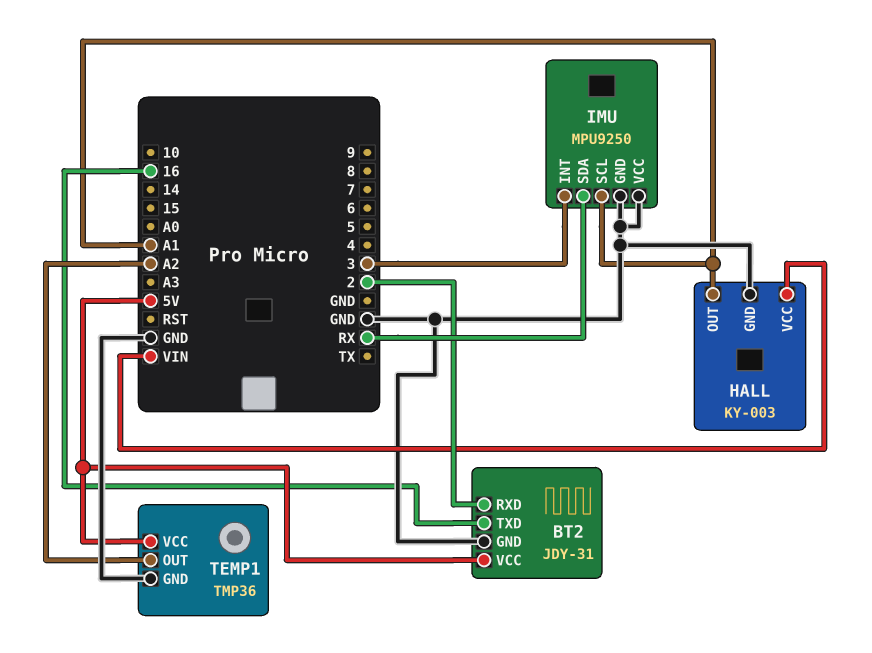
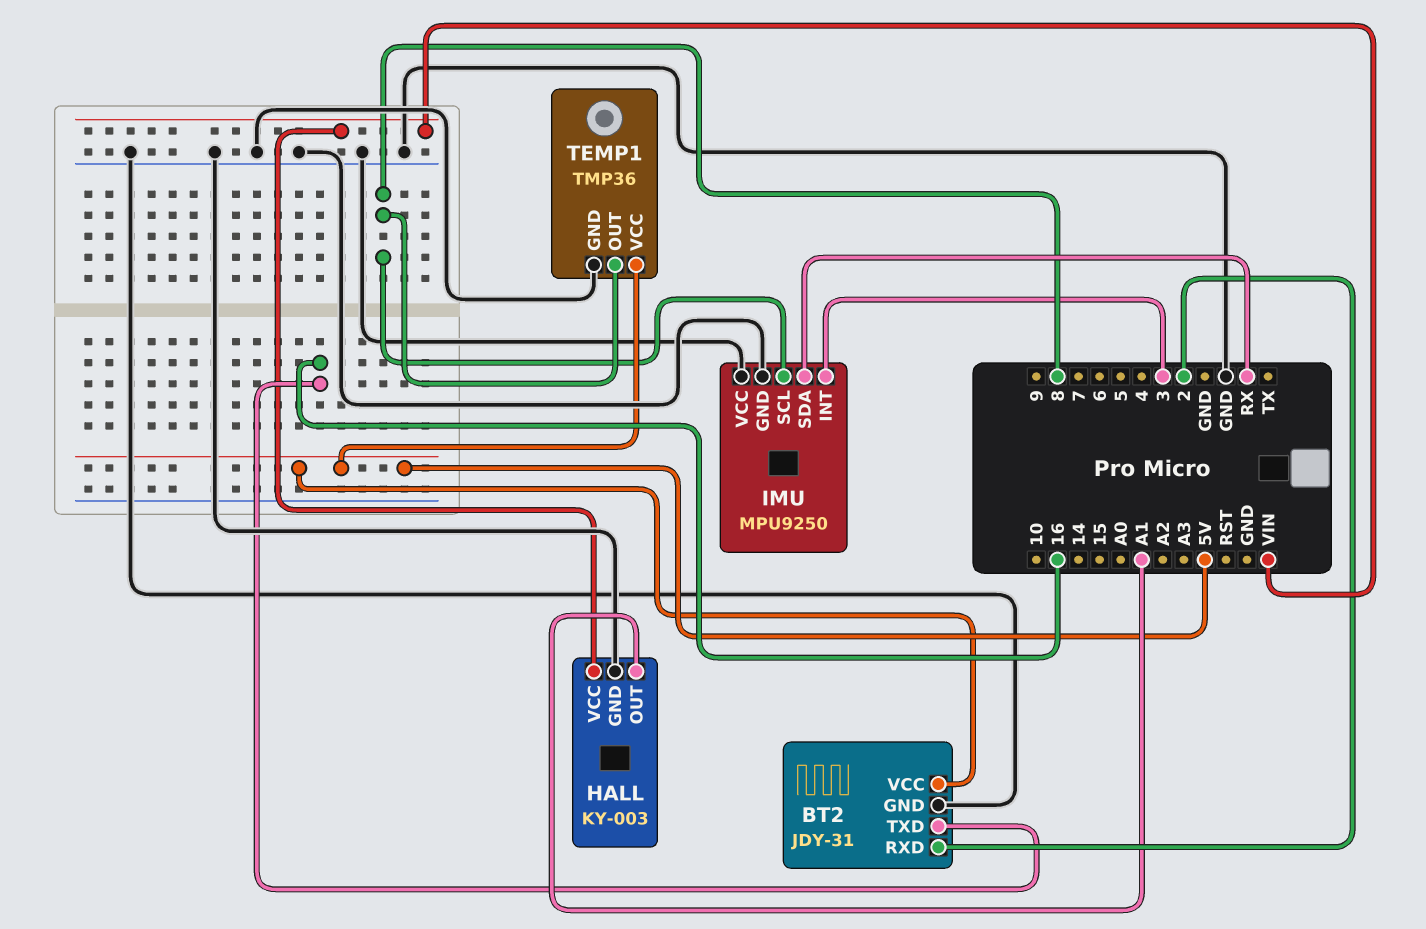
IMU pin SCL: A1 -> 8
TEMP1 pin OUT: A2 -> 8

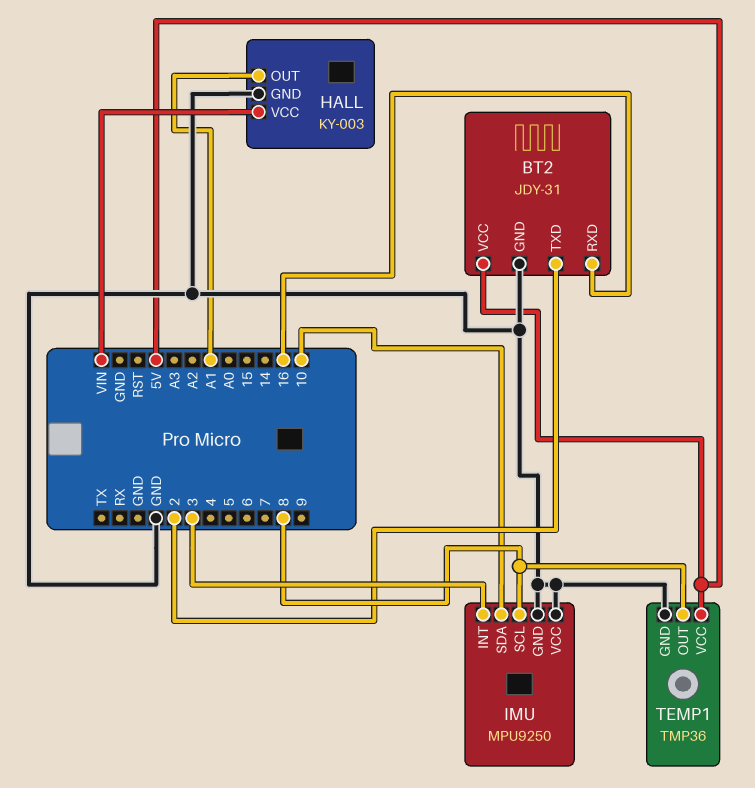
BT2 pin RXD: 2 -> 16
BT2 pin TXD: 16 -> 2
IMU pin SDA: RX -> 10

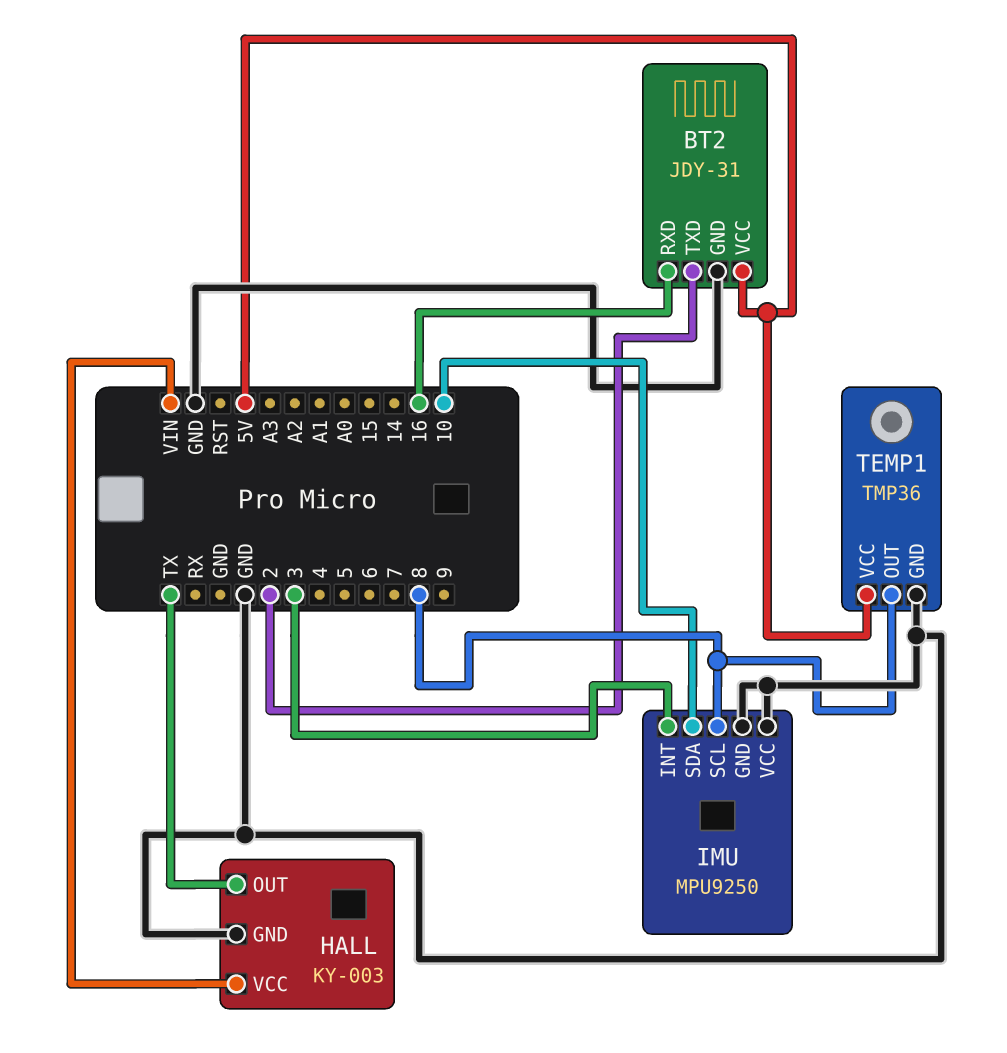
HALL pin OUT: A1 -> TX

